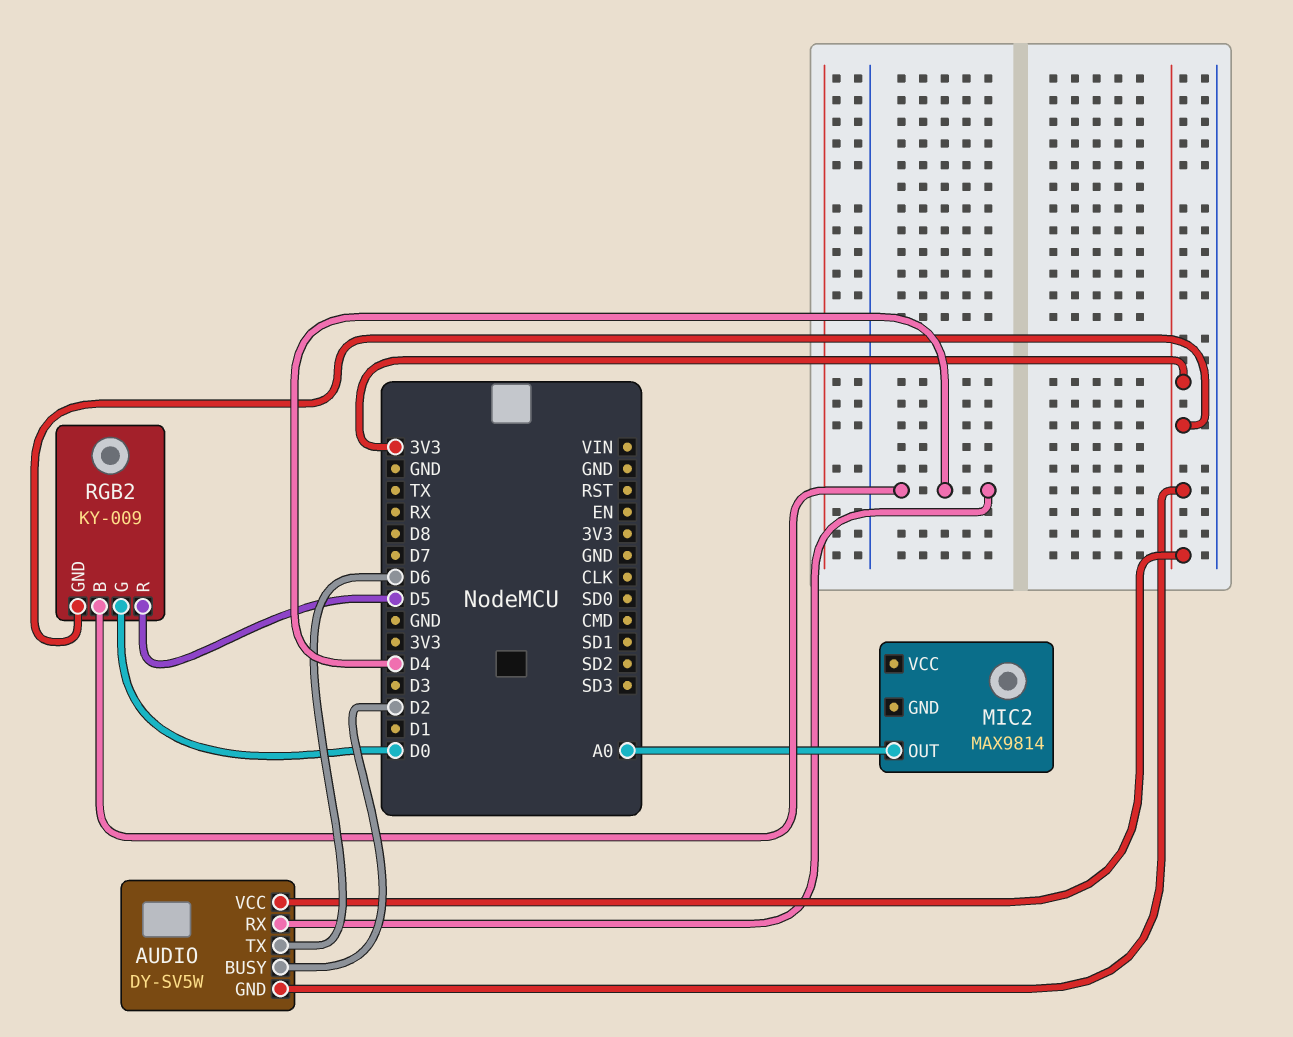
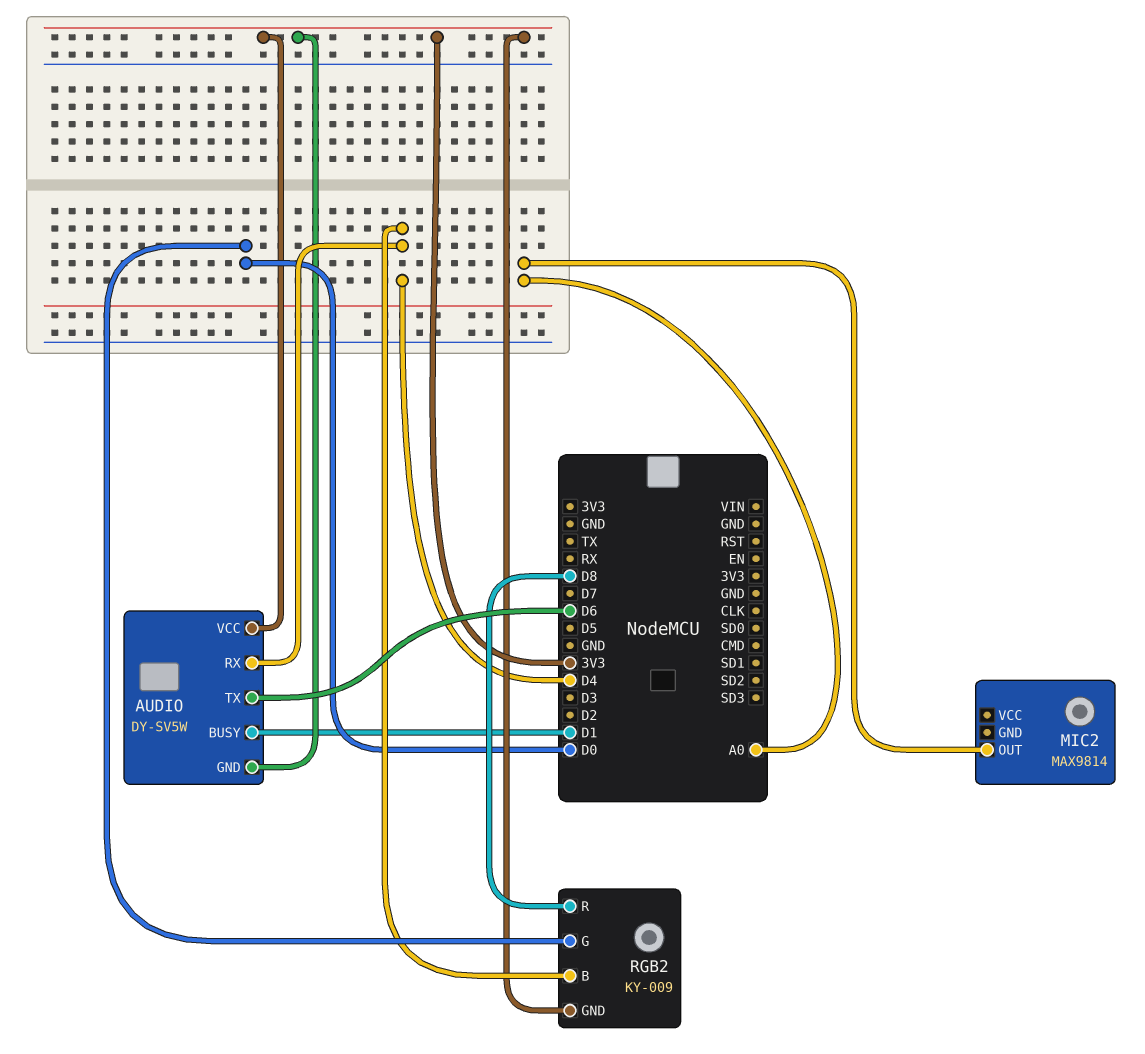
AUDIO pin BUSY: D2 -> D1
RGB2 pin R: D5 -> D8

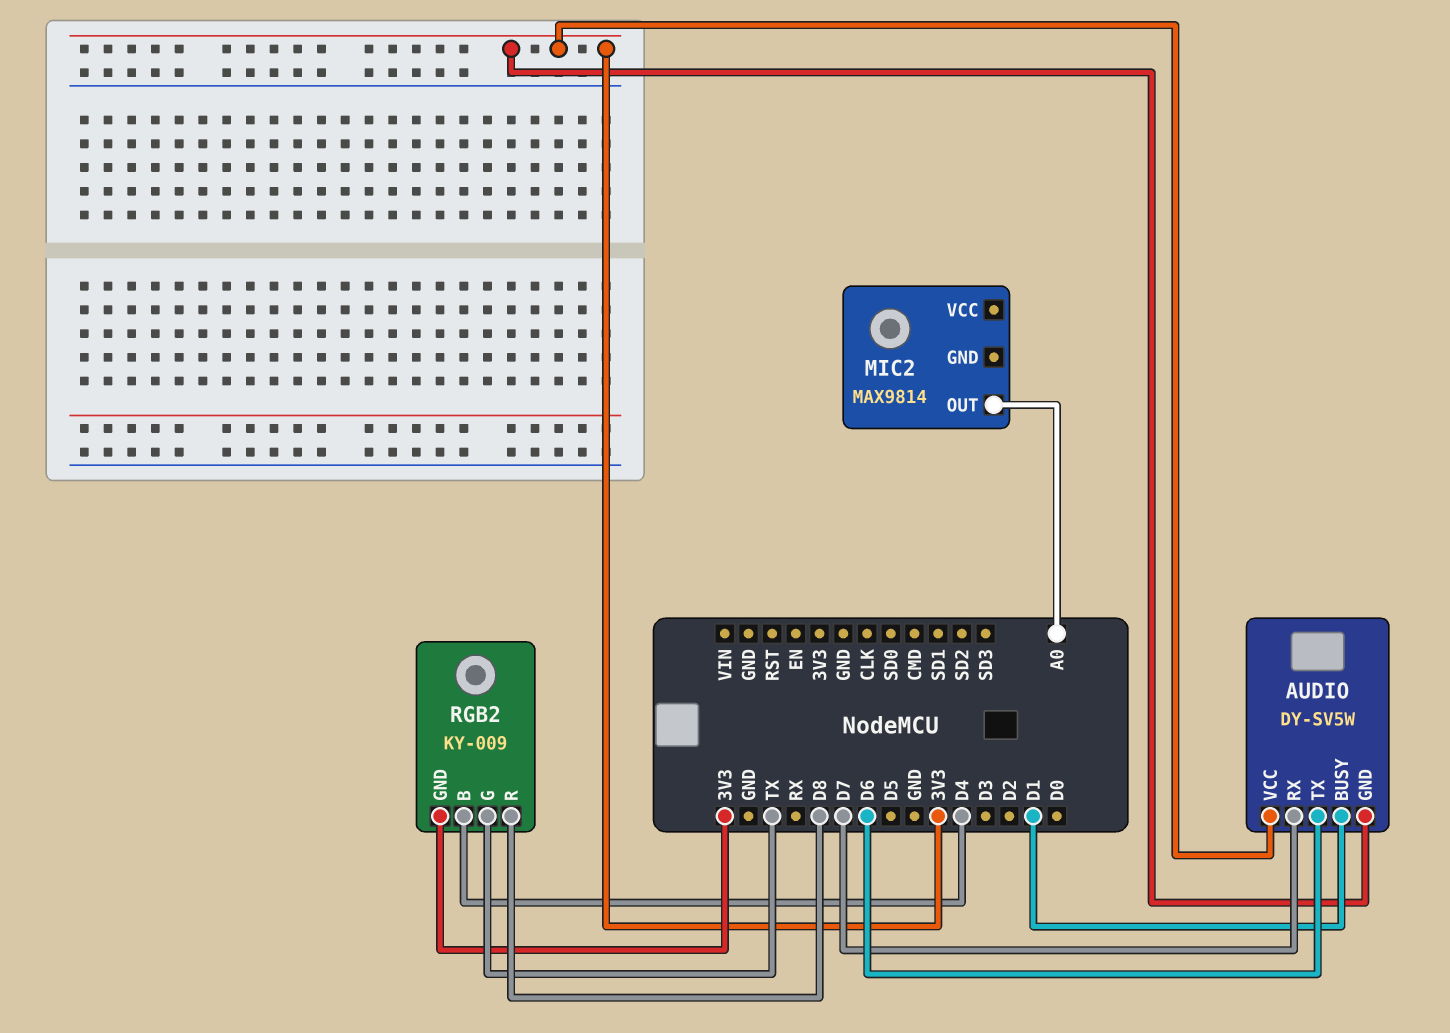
AUDIO pin RX: D4 -> D7
RGB2 pin G: D0 -> TX

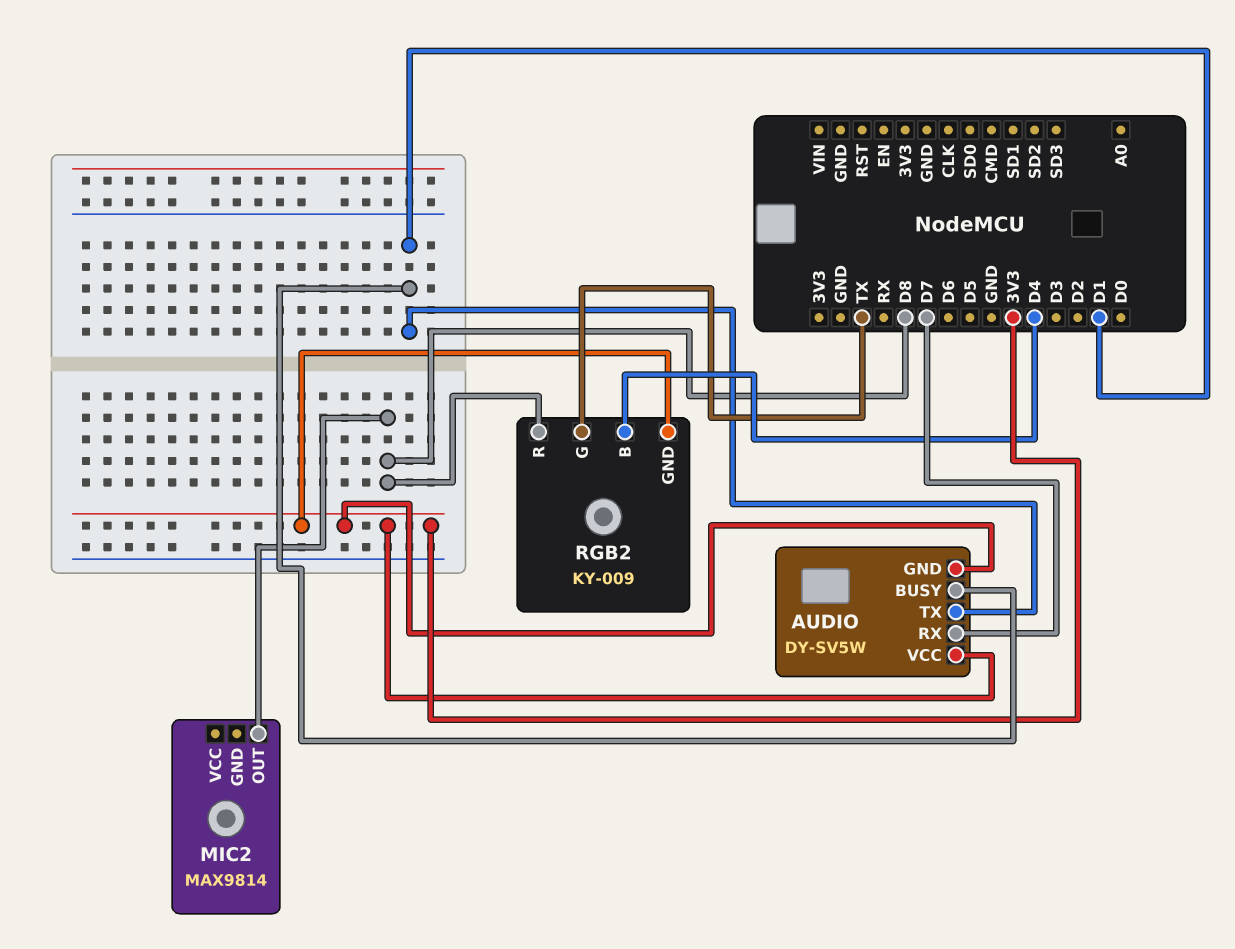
AUDIO pin TX: D6 -> D1
MIC2 pin OUT: A0 -> D8

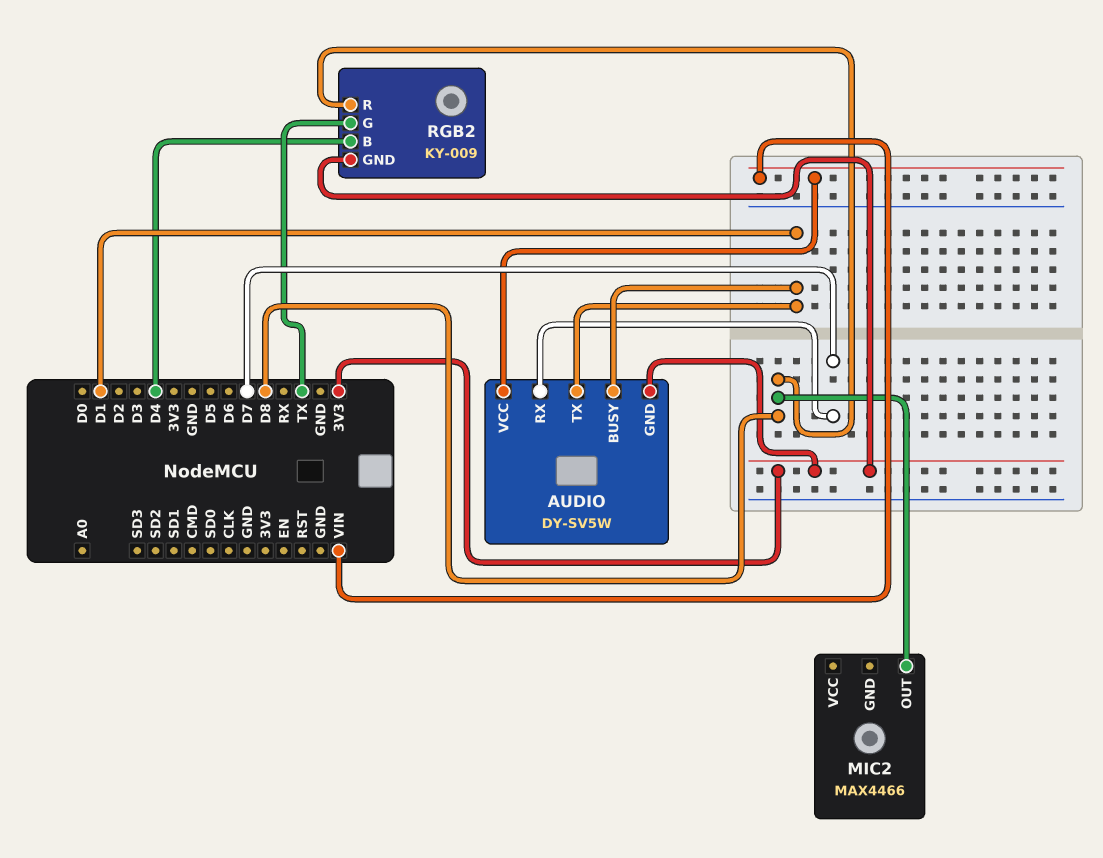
AUDIO pin VCC: 3V3 -> VIN
MIC2: MAX9814 -> MAX4466

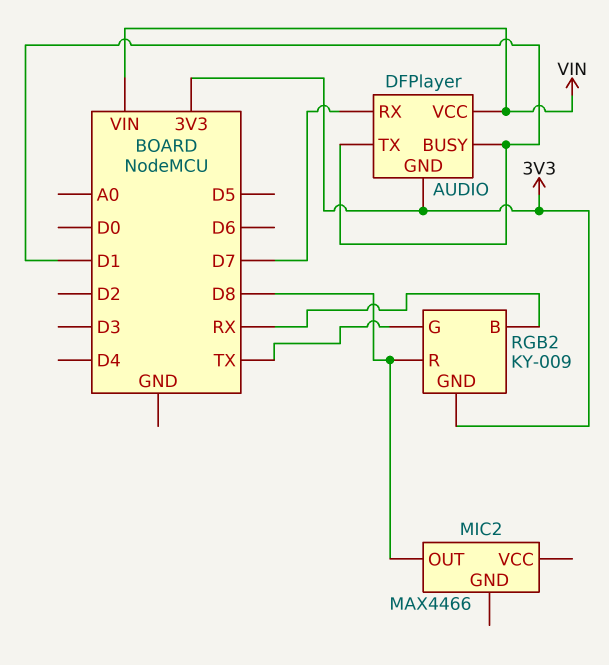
AUDIO: DY-SV5W -> DFPlayer
RGB2 pin B: D4 -> RX

